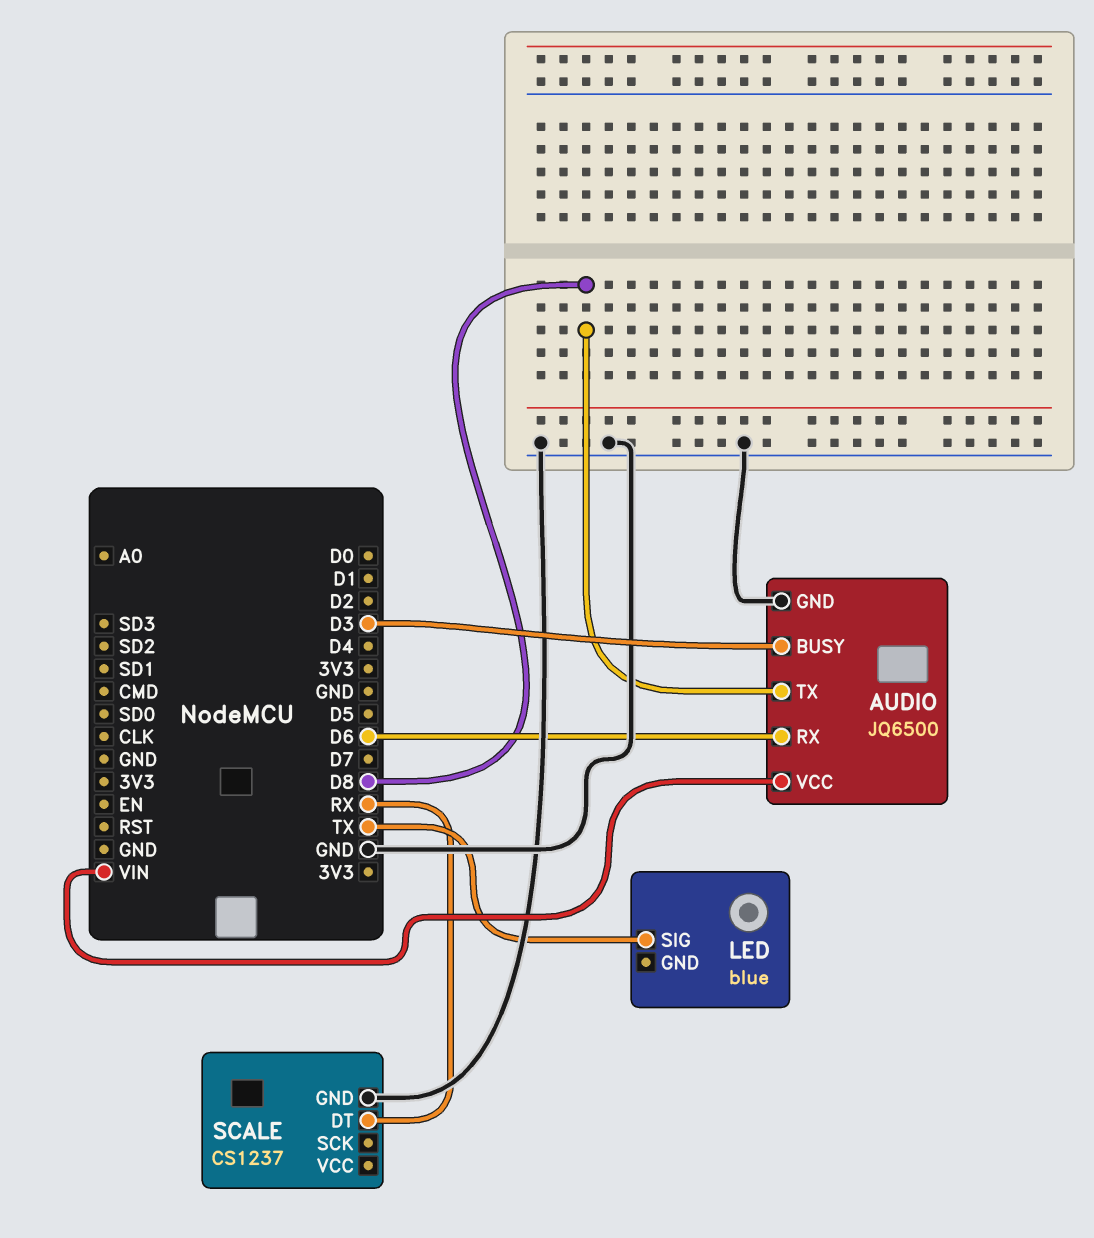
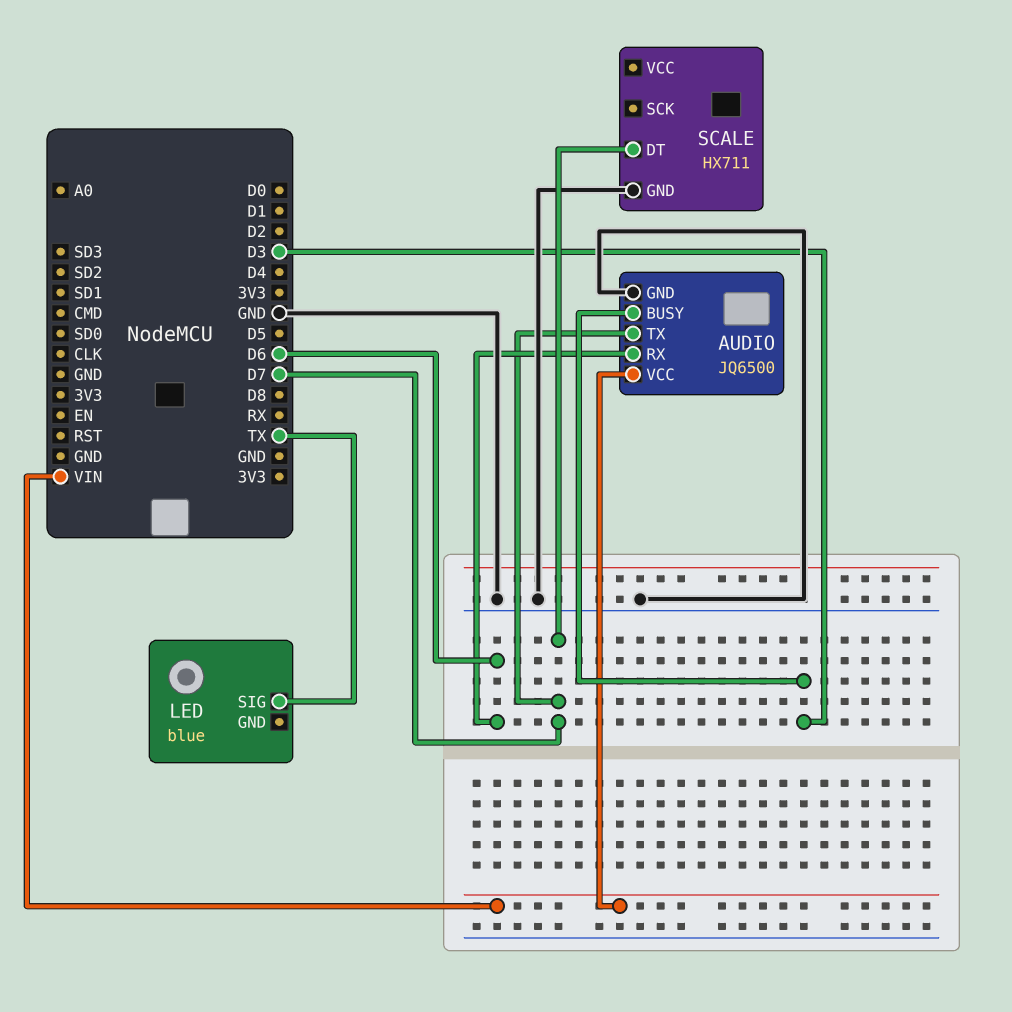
AUDIO pin TX: D8 -> D7
SCALE: CS1237 -> HX711
SCALE pin DT: RX -> D7

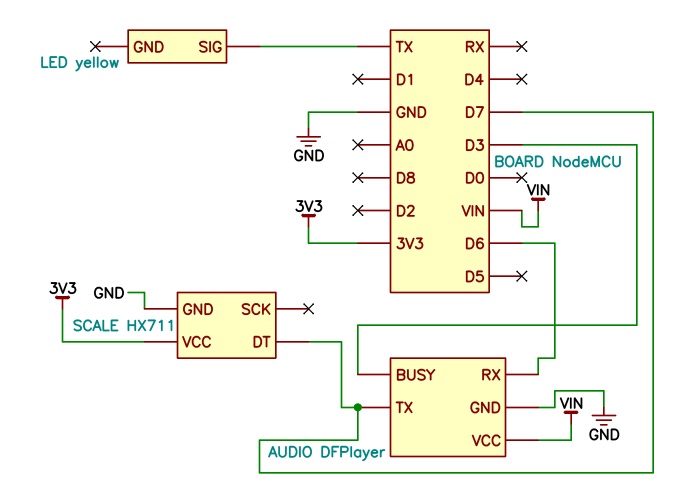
AUDIO: JQ6500 -> DFPlayer
LED: blue -> yellow
SCALE pin VCC: none -> 3V3

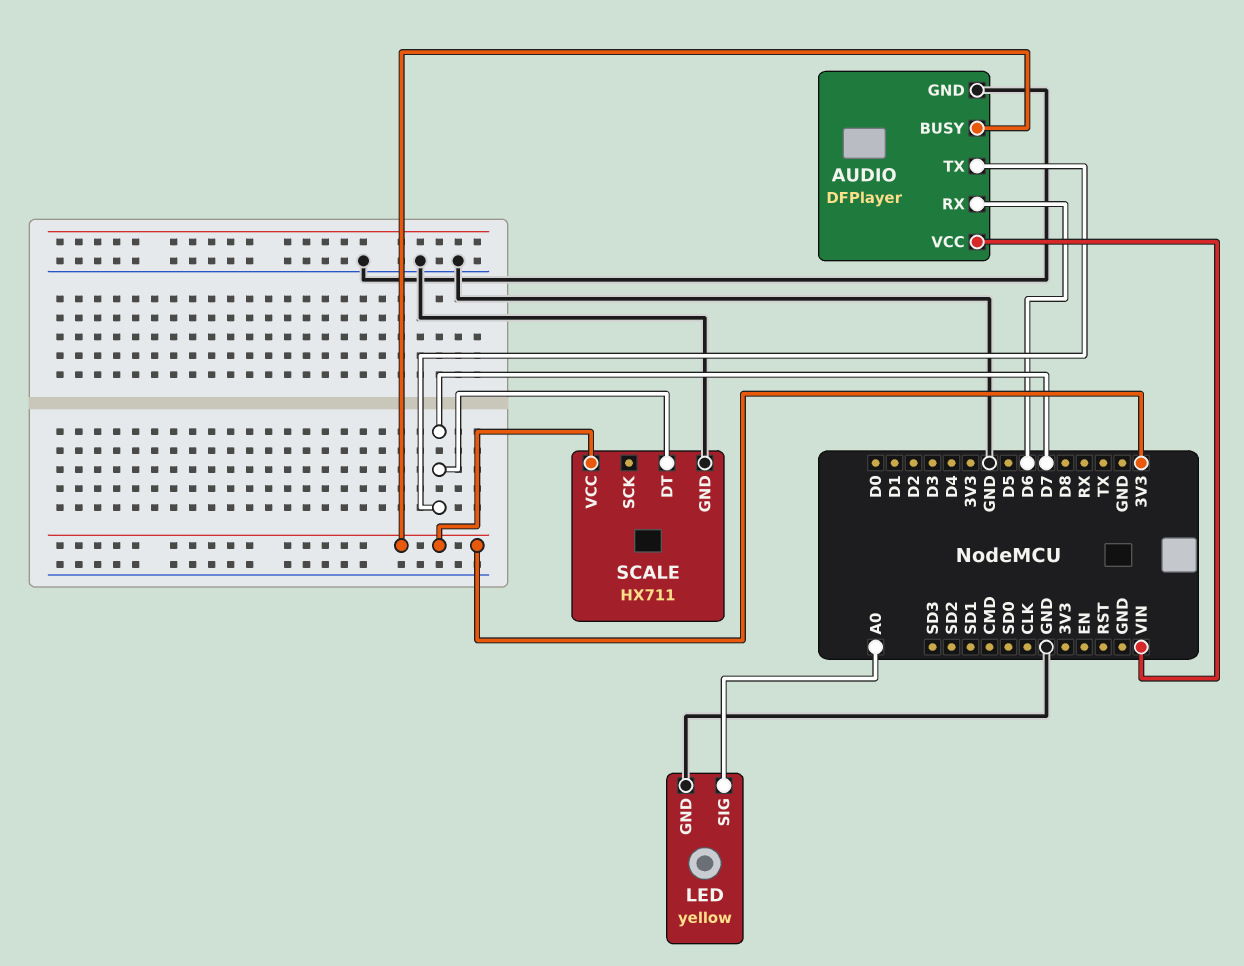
AUDIO pin BUSY: D3 -> 3V3
LED pin GND: none -> GND
LED pin SIG: TX -> A0

